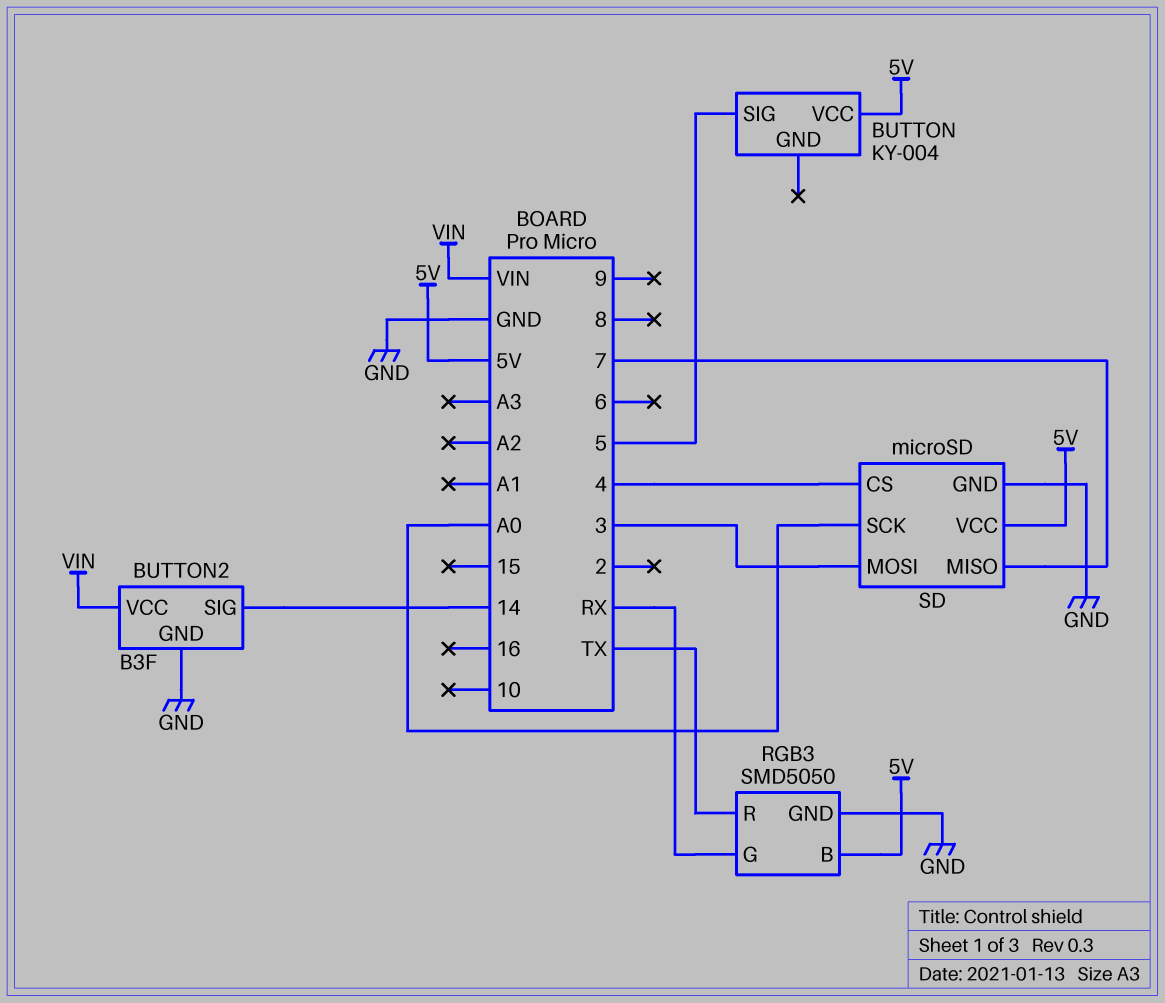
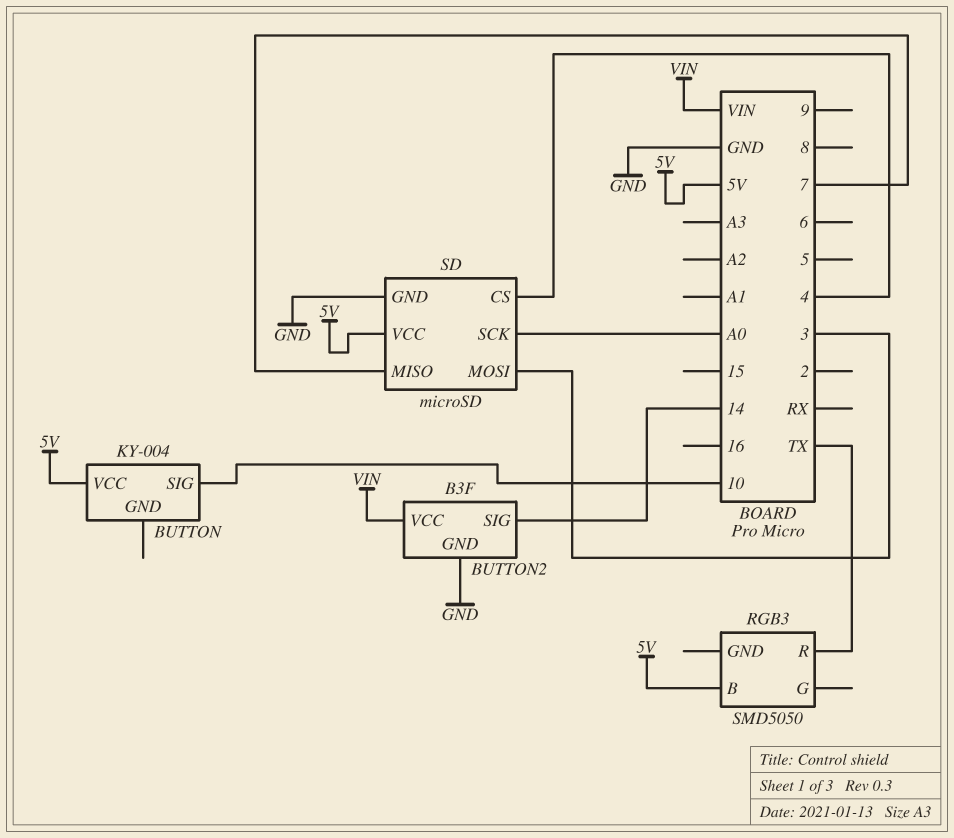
BUTTON pin SIG: 5 -> 10
RGB3 pin G: RX -> none
RGB3 pin GND: GND -> none

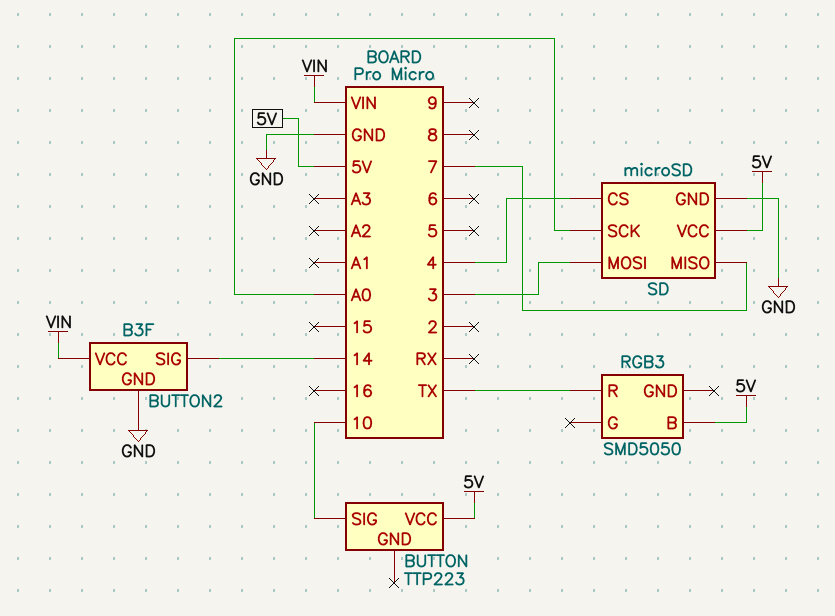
BUTTON: KY-004 -> TTP223

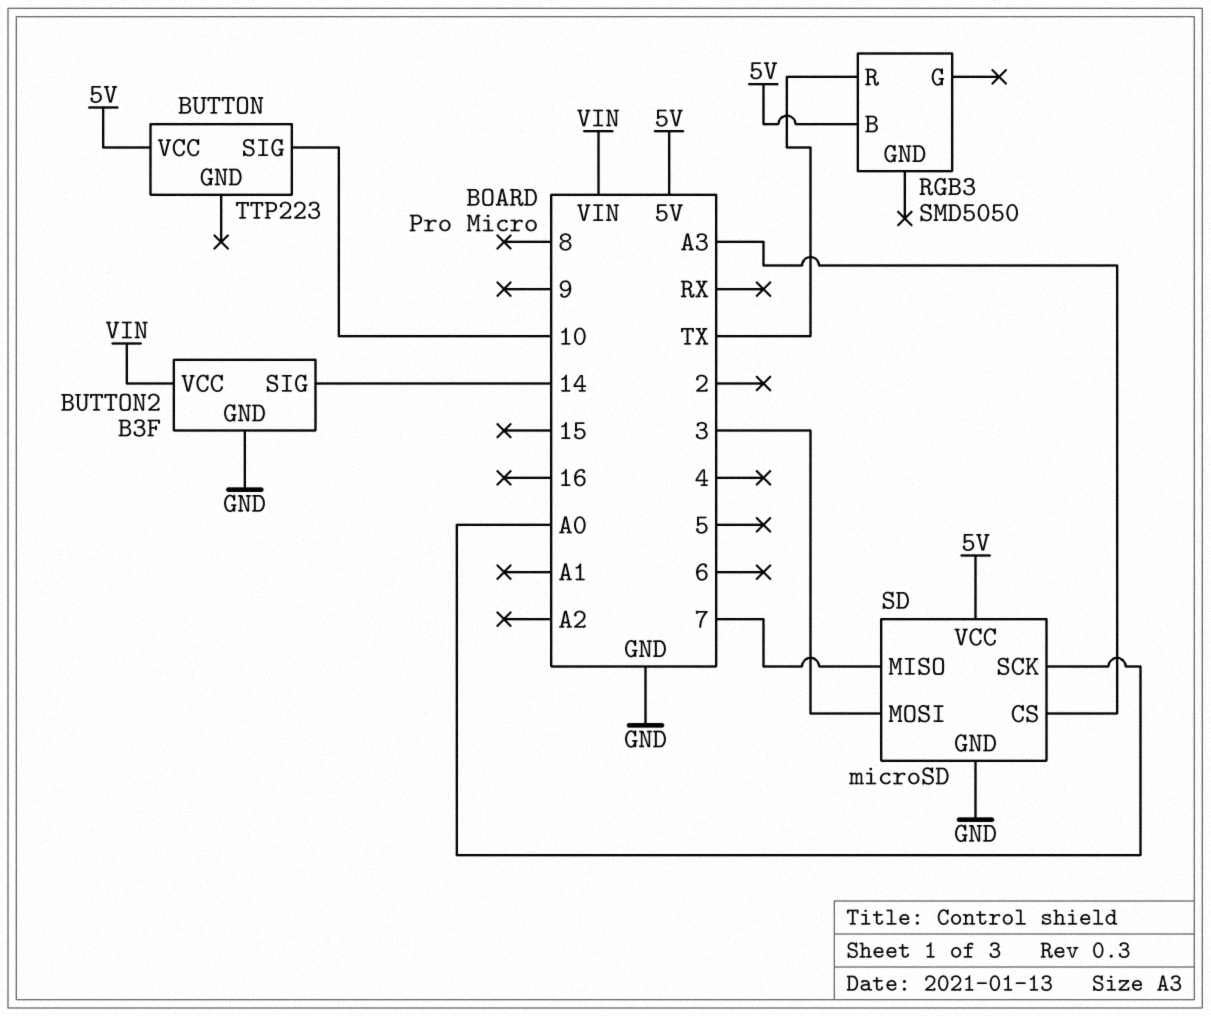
SD pin CS: 4 -> A3

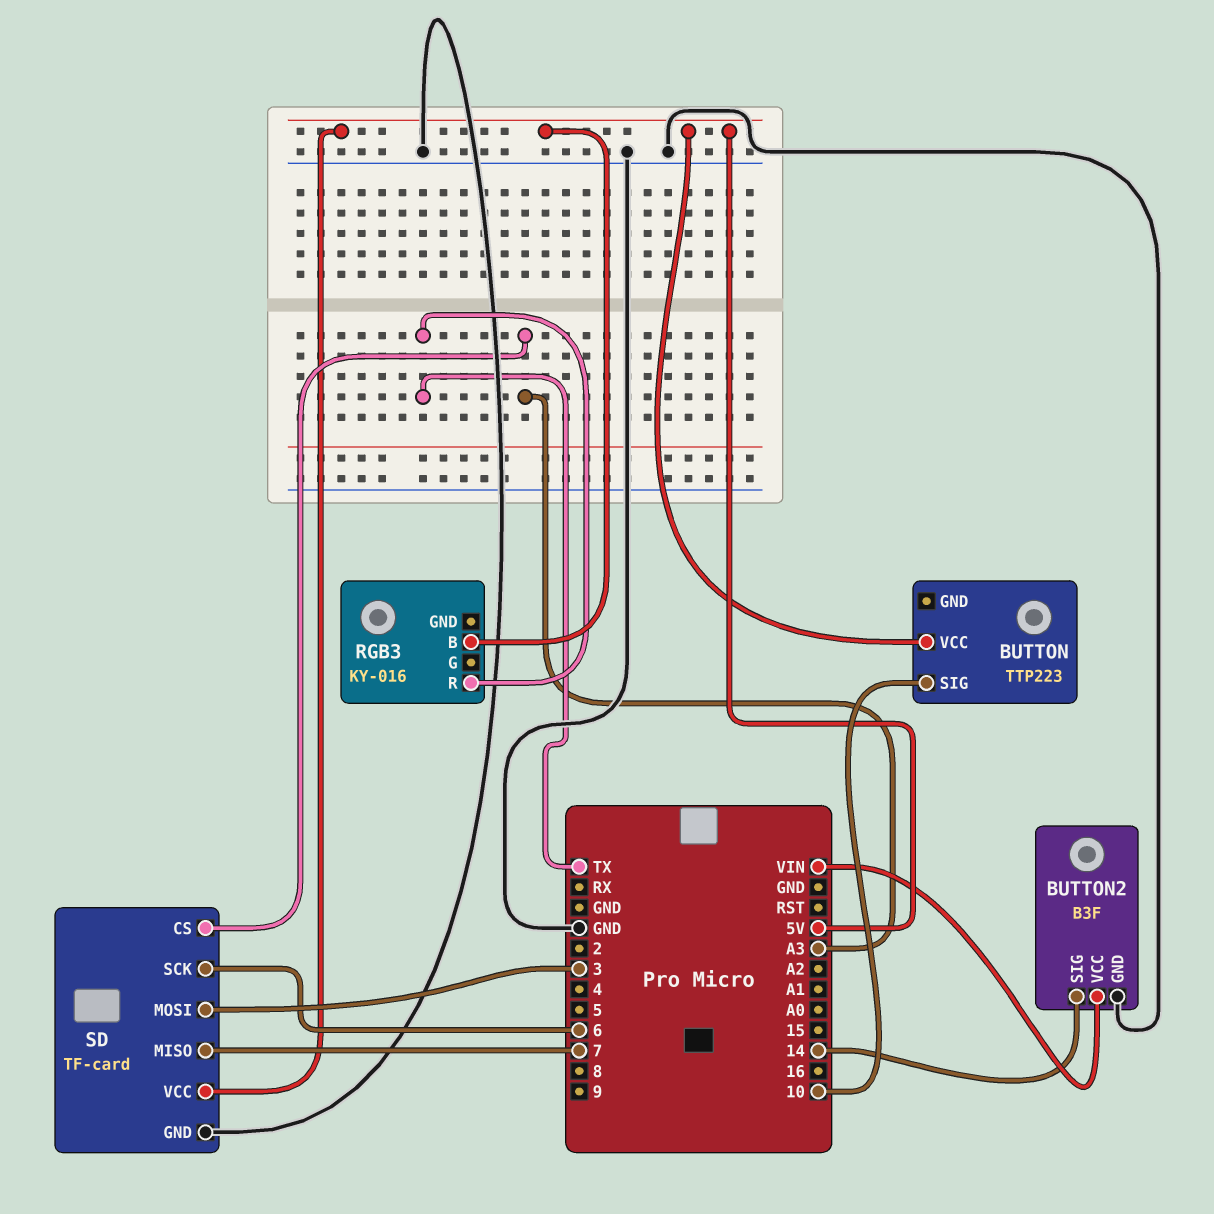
RGB3: SMD5050 -> KY-016
SD: microSD -> TF-card
SD pin SCK: A0 -> 6

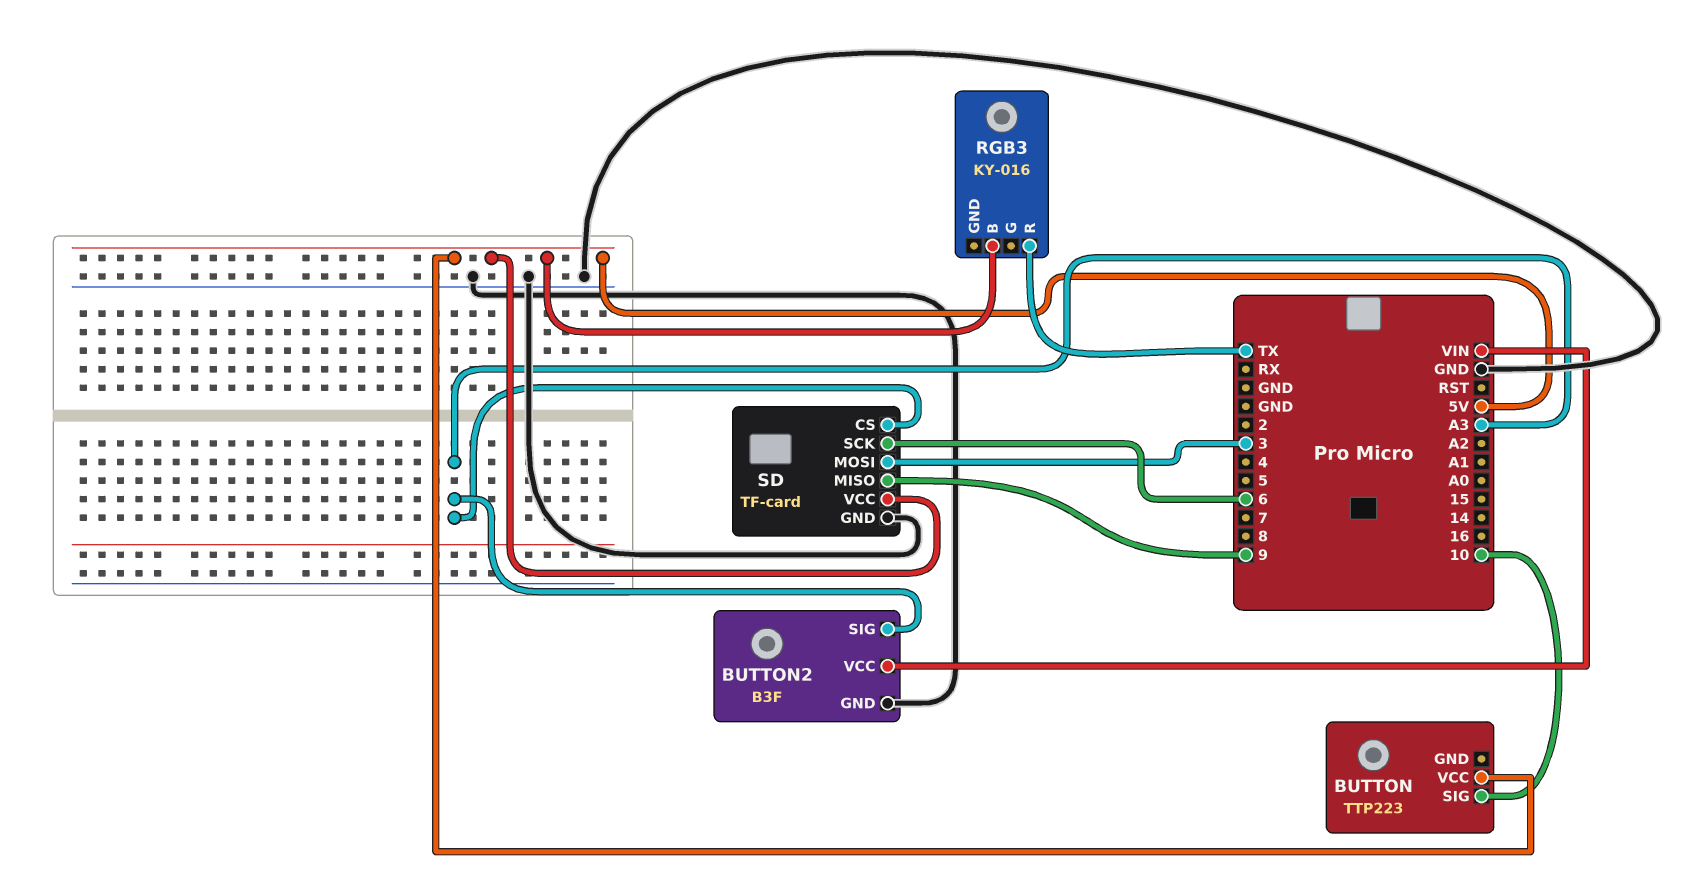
BUTTON2 pin SIG: 14 -> A3
SD pin MISO: 7 -> 9

